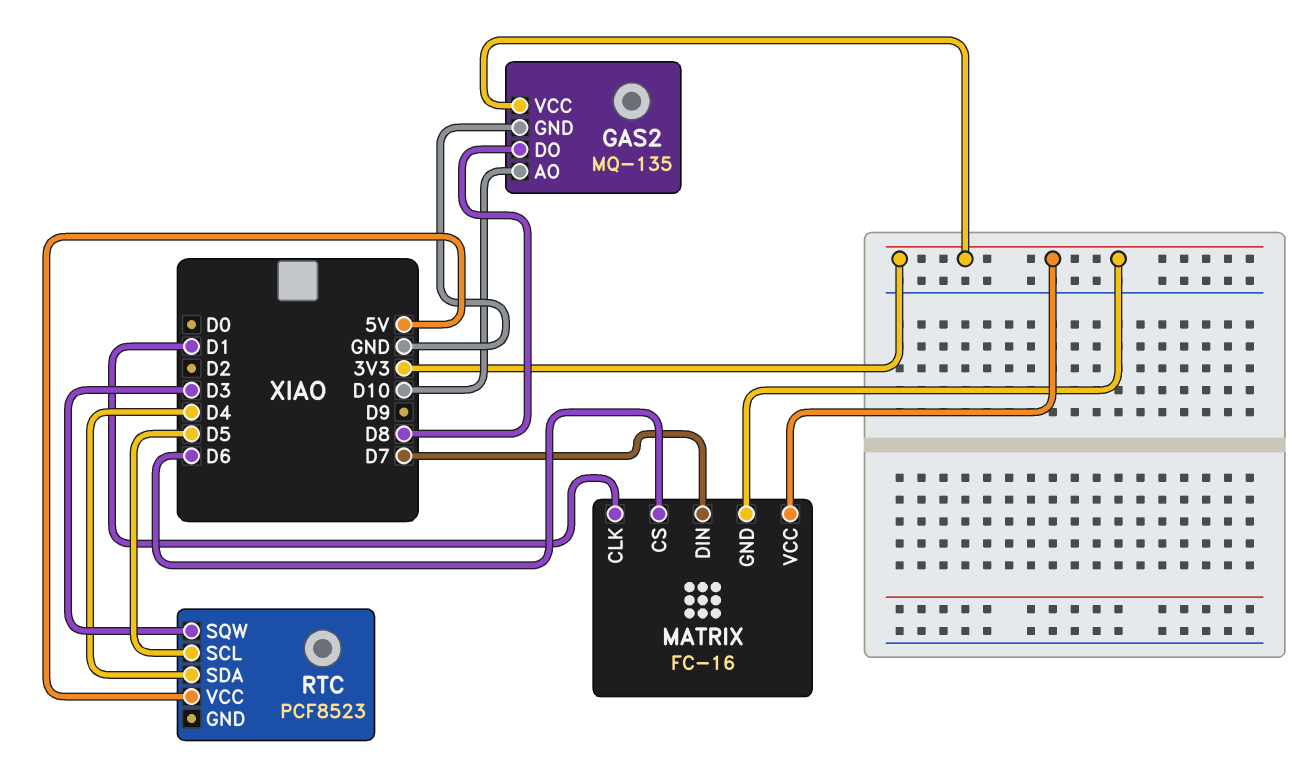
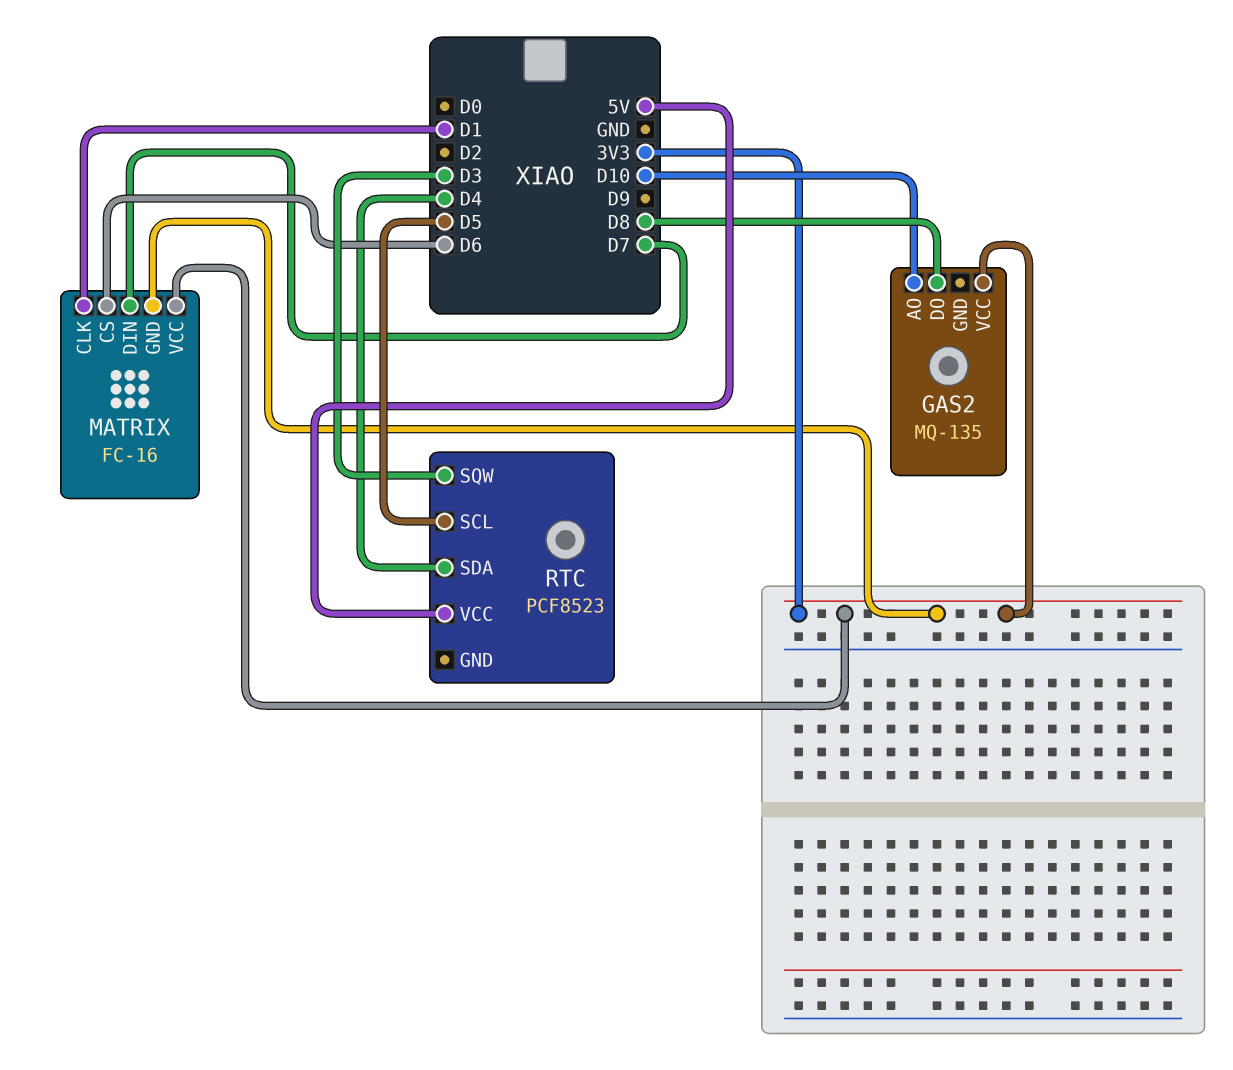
GAS2 pin GND: GND -> none

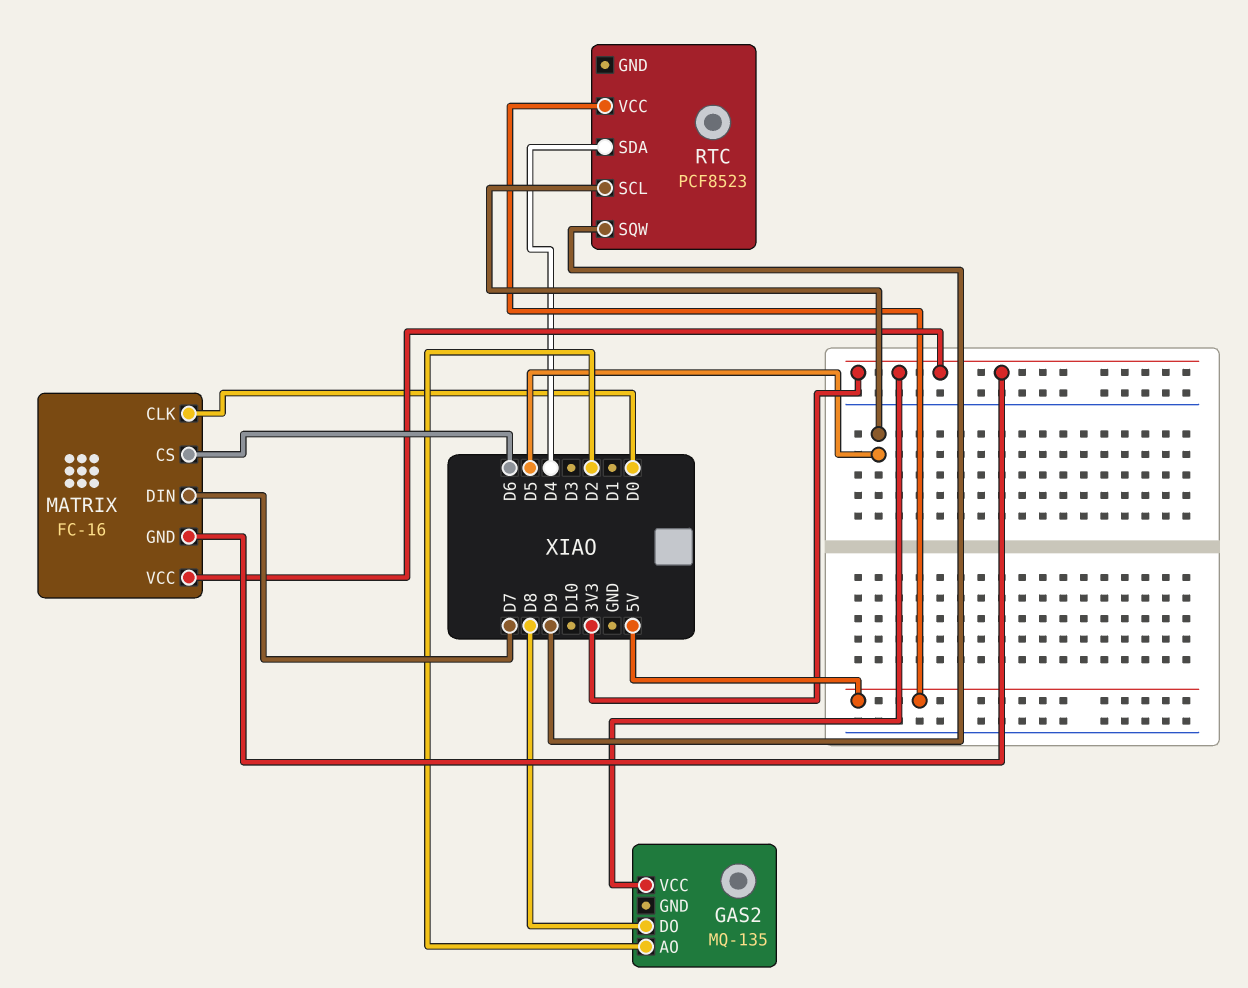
GAS2 pin AO: D10 -> D2
MATRIX pin CLK: D1 -> D0
RTC pin SQW: D3 -> D9

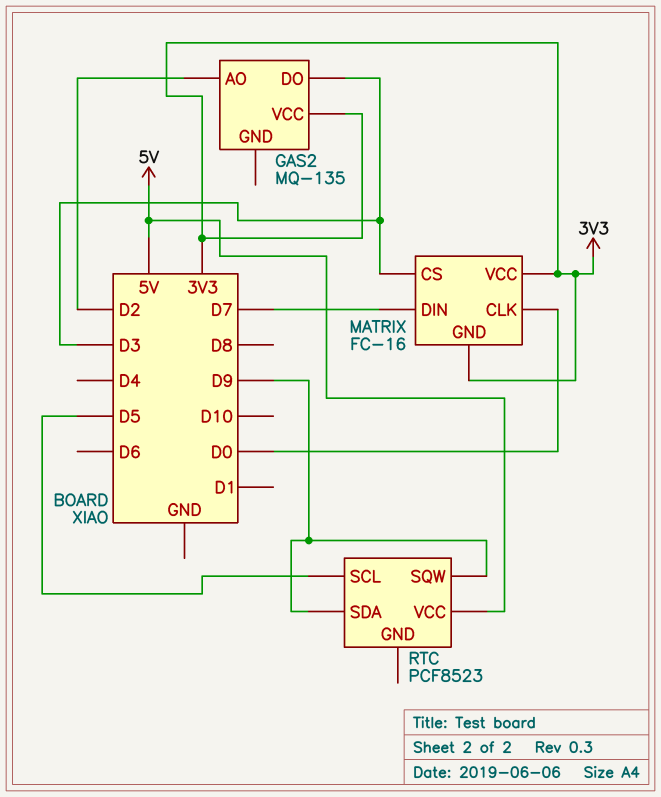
GAS2 pin DO: D8 -> D3
MATRIX pin CS: D6 -> D3
RTC pin SDA: D4 -> D9

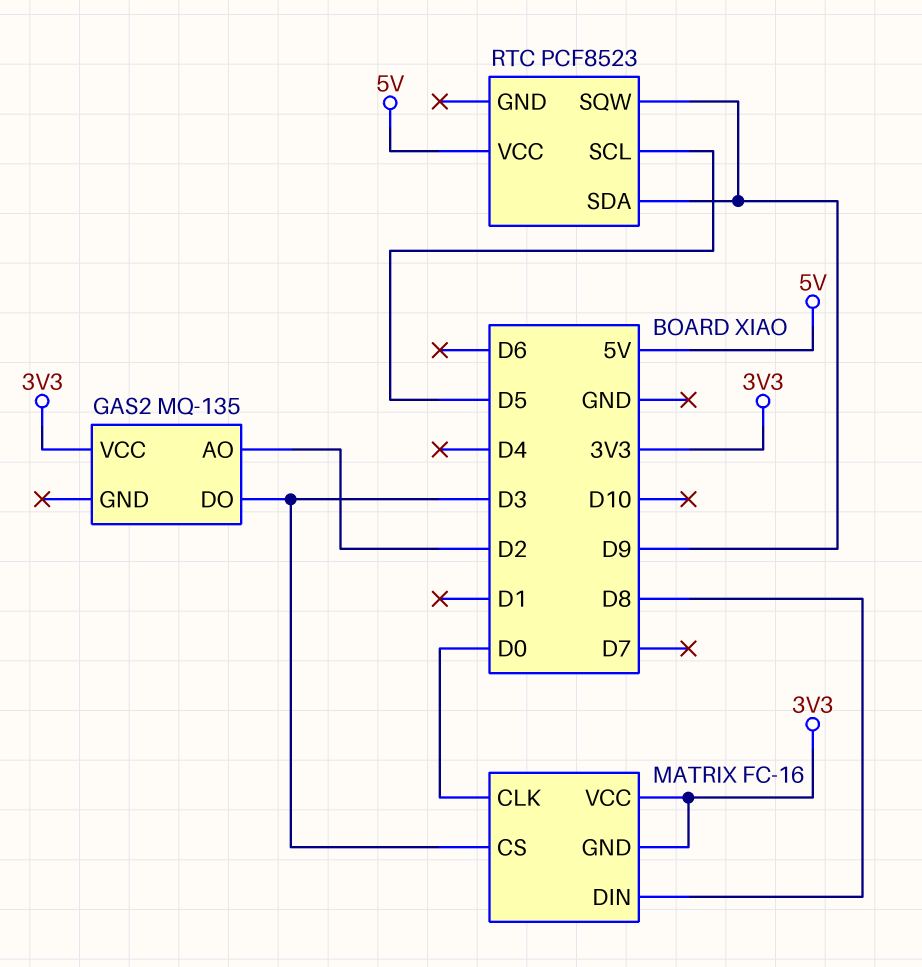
MATRIX pin DIN: D7 -> D8

